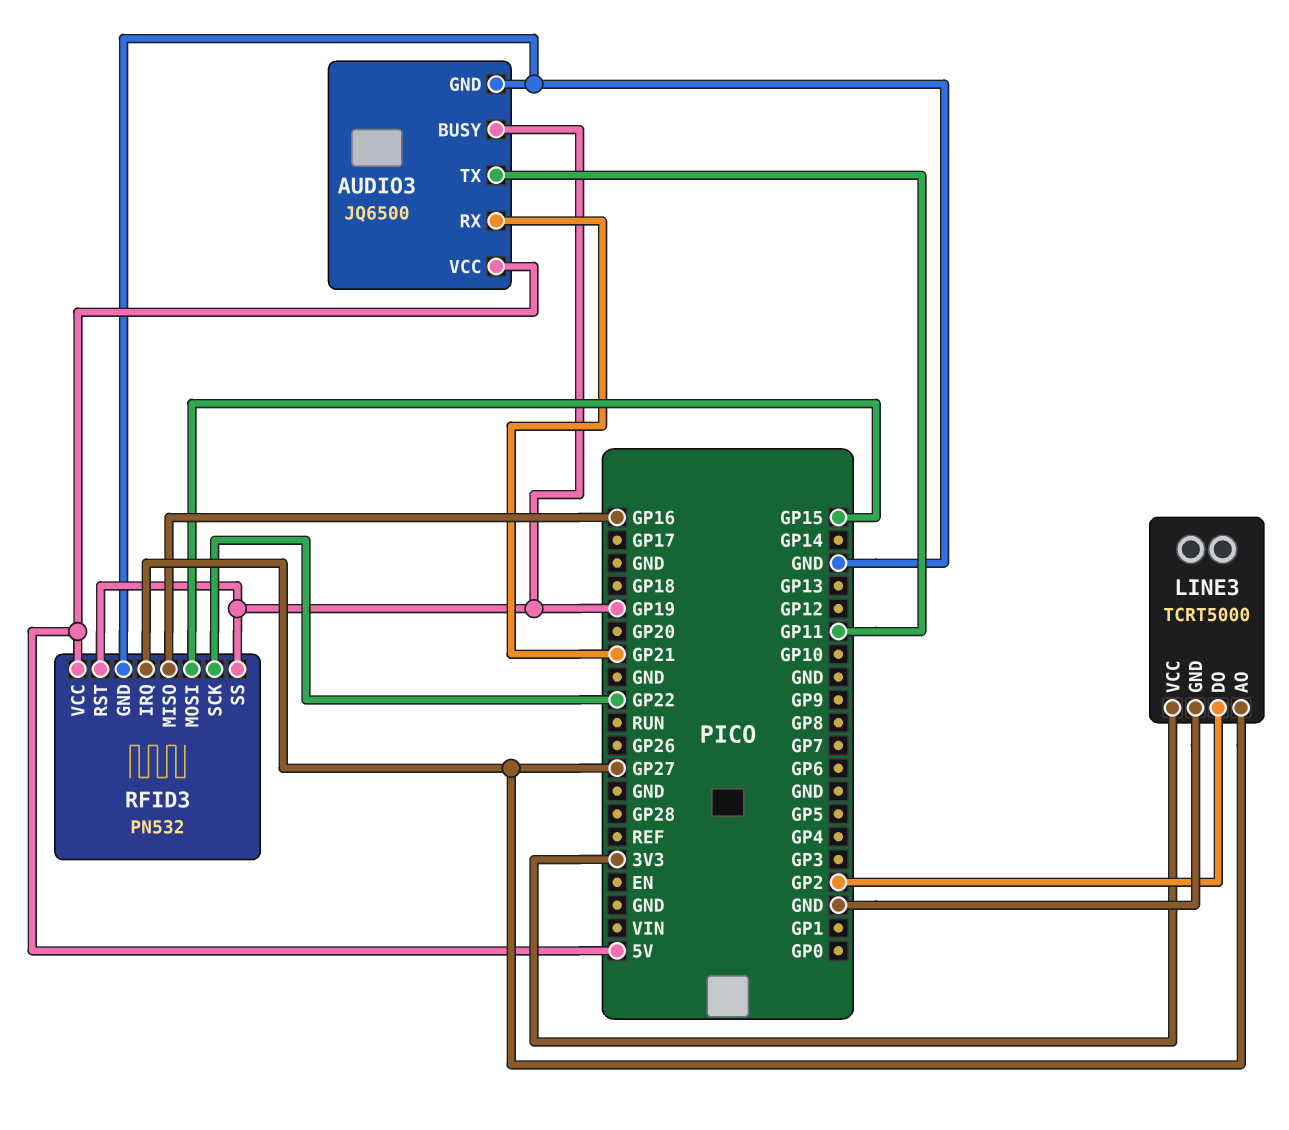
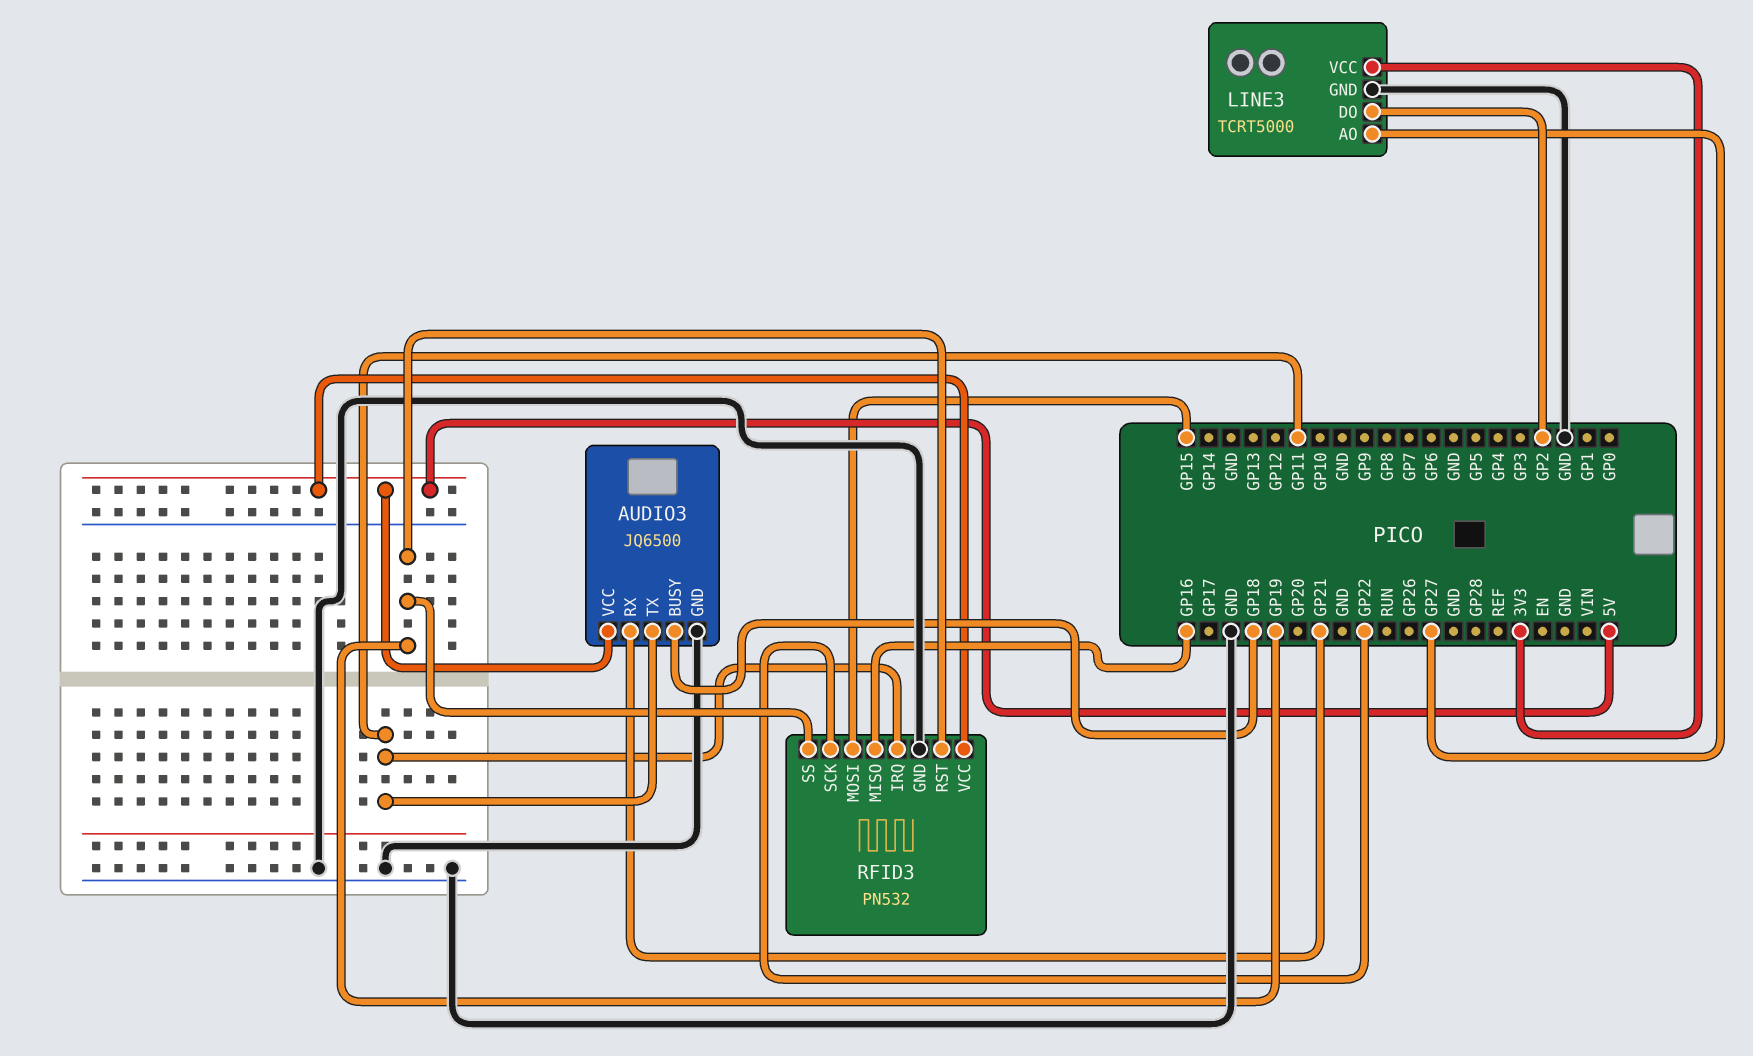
AUDIO3 pin BUSY: GP19 -> GP18
RFID3 pin IRQ: GP27 -> GP11

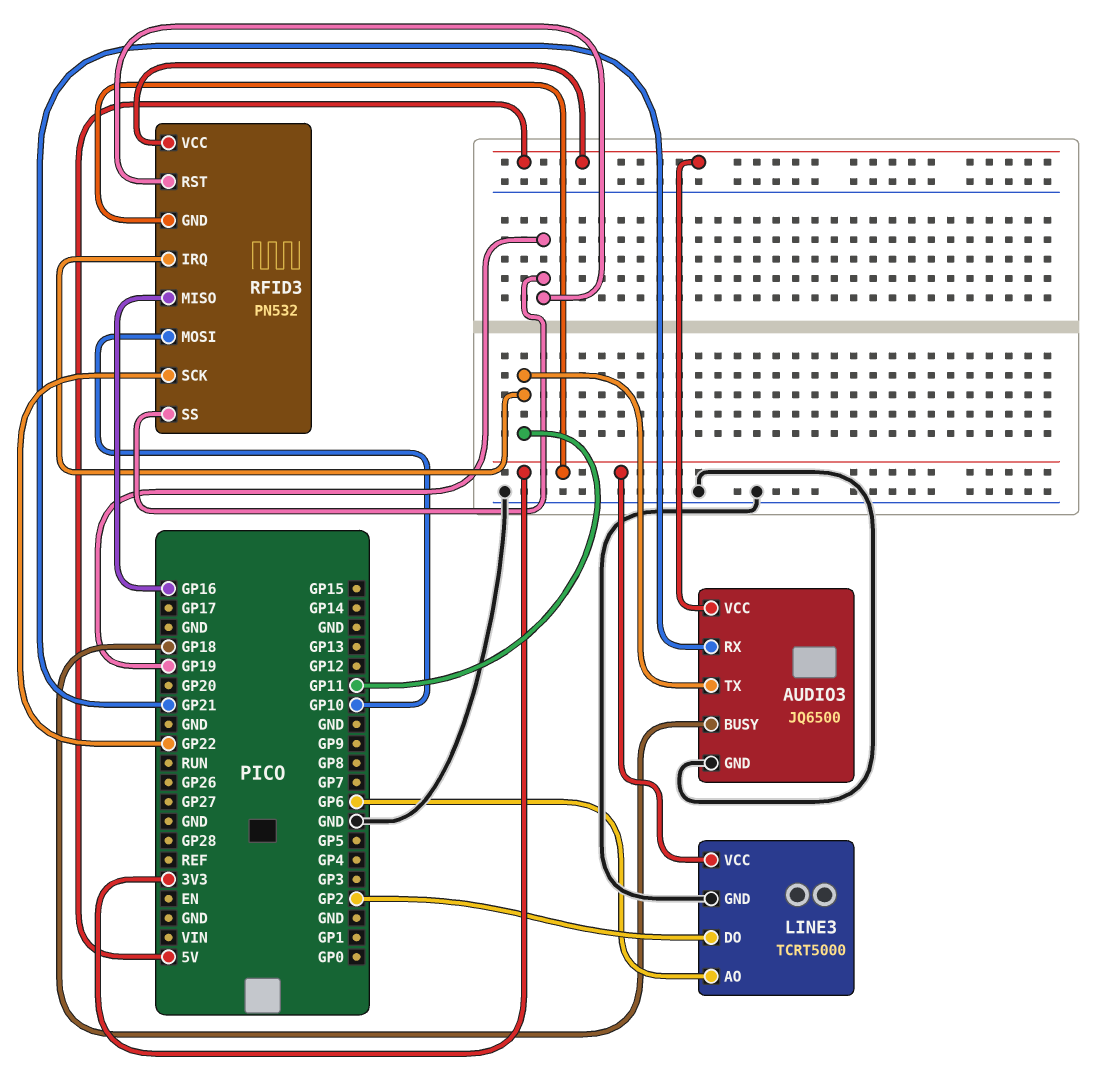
LINE3 pin AO: GP27 -> GP6
RFID3 pin GND: GND -> 3V3
RFID3 pin MOSI: GP15 -> GP10

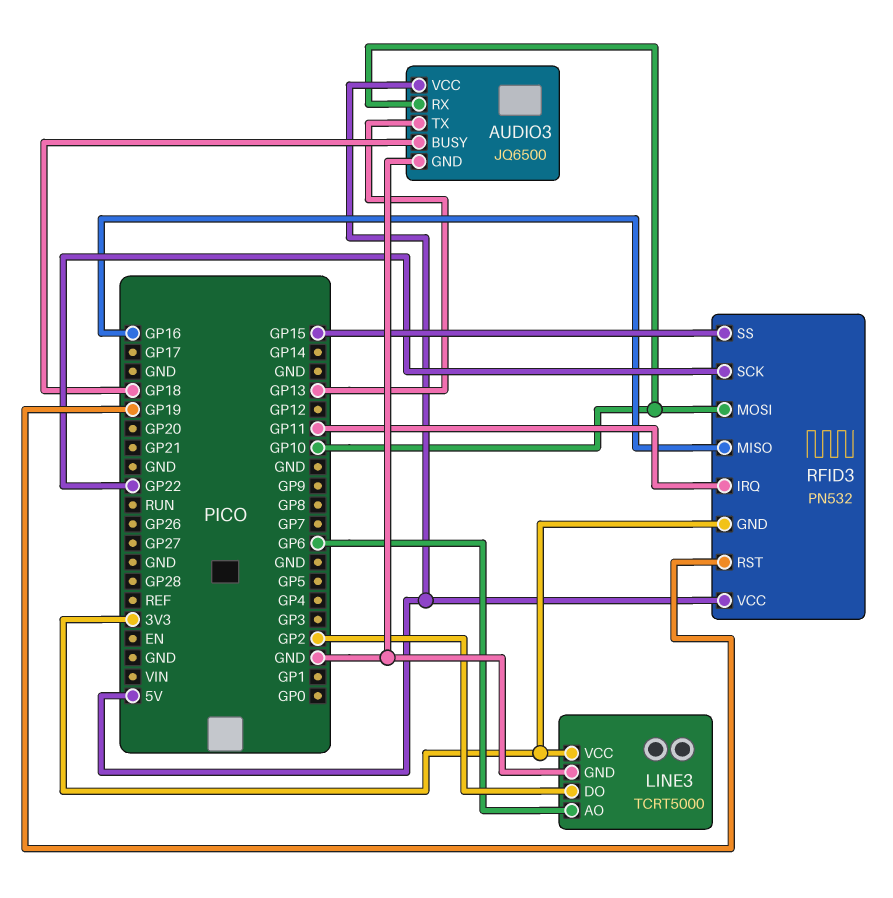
AUDIO3 pin RX: GP21 -> GP10
AUDIO3 pin TX: GP11 -> GP13
RFID3 pin SS: GP19 -> GP15

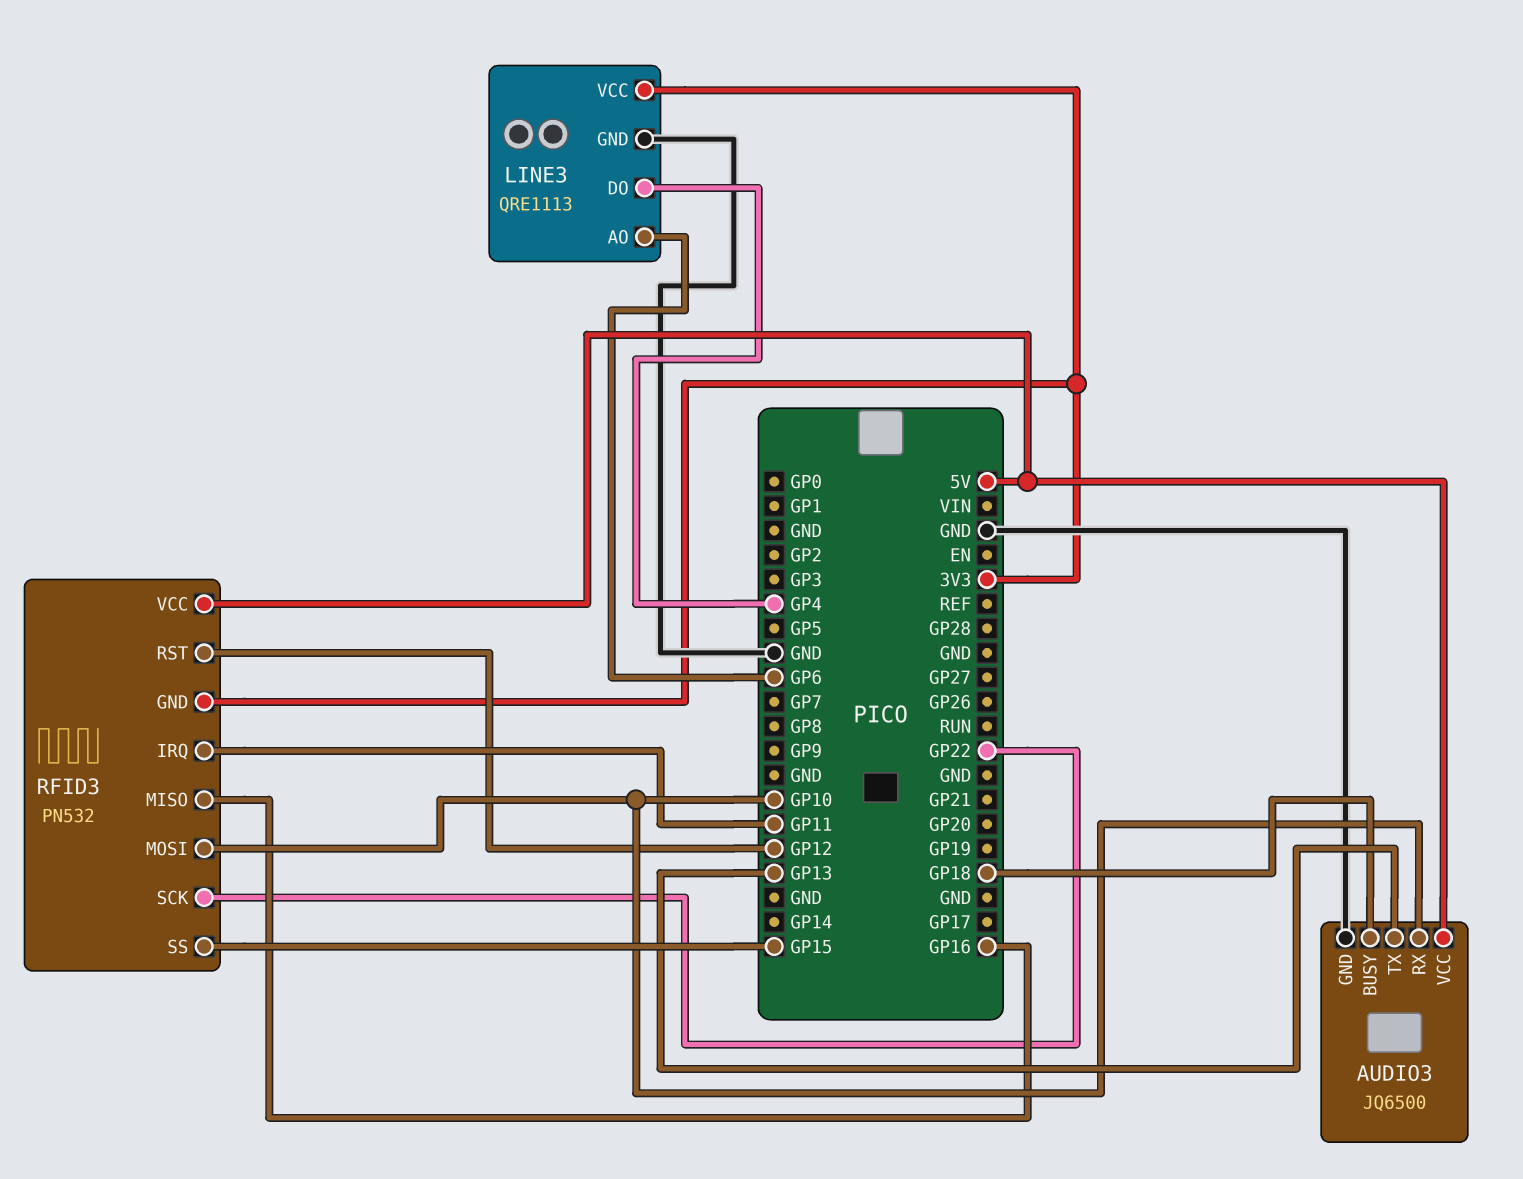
LINE3: TCRT5000 -> QRE1113
LINE3 pin DO: GP2 -> GP4
RFID3 pin RST: GP19 -> GP12

